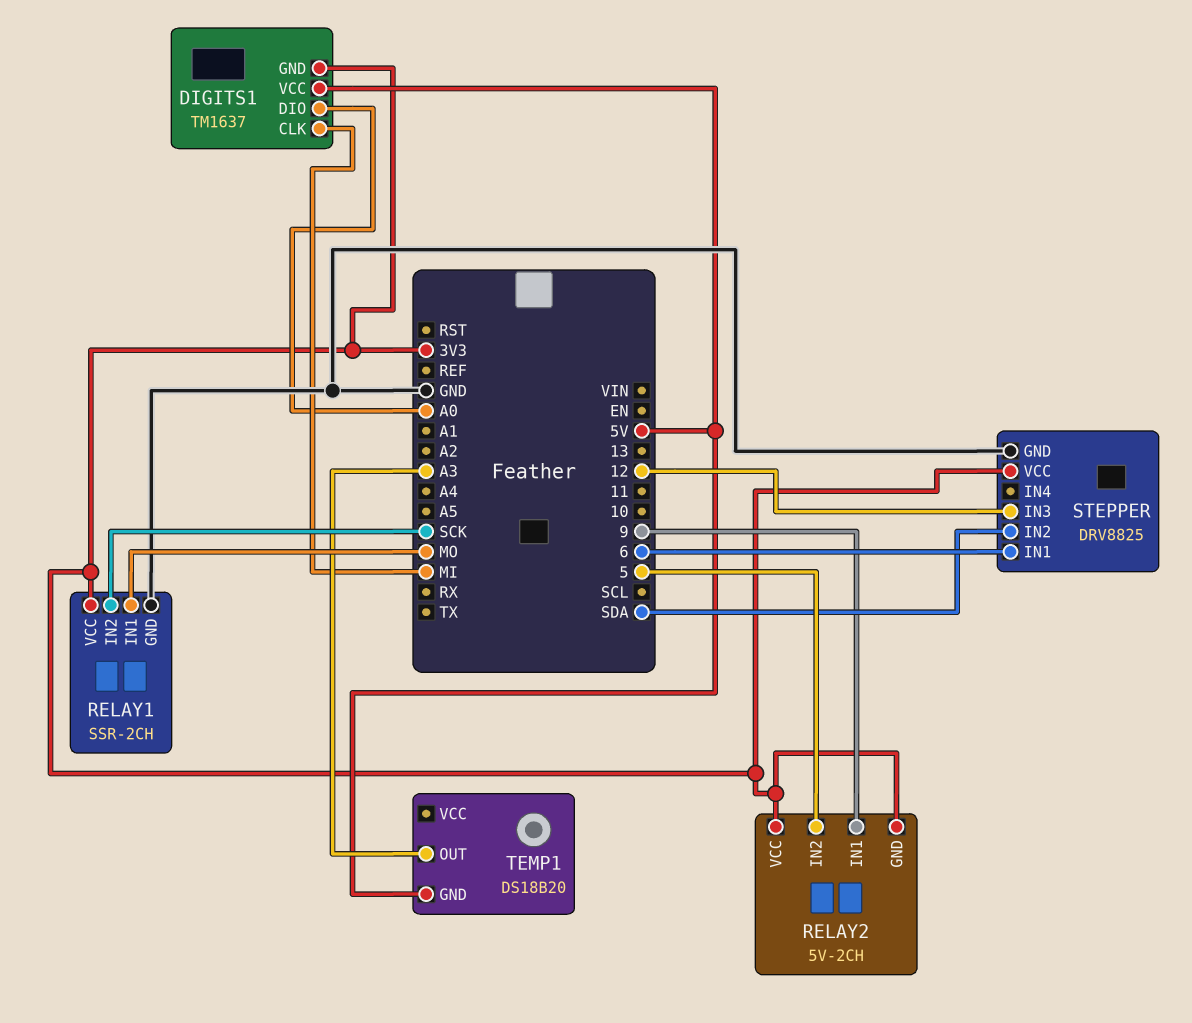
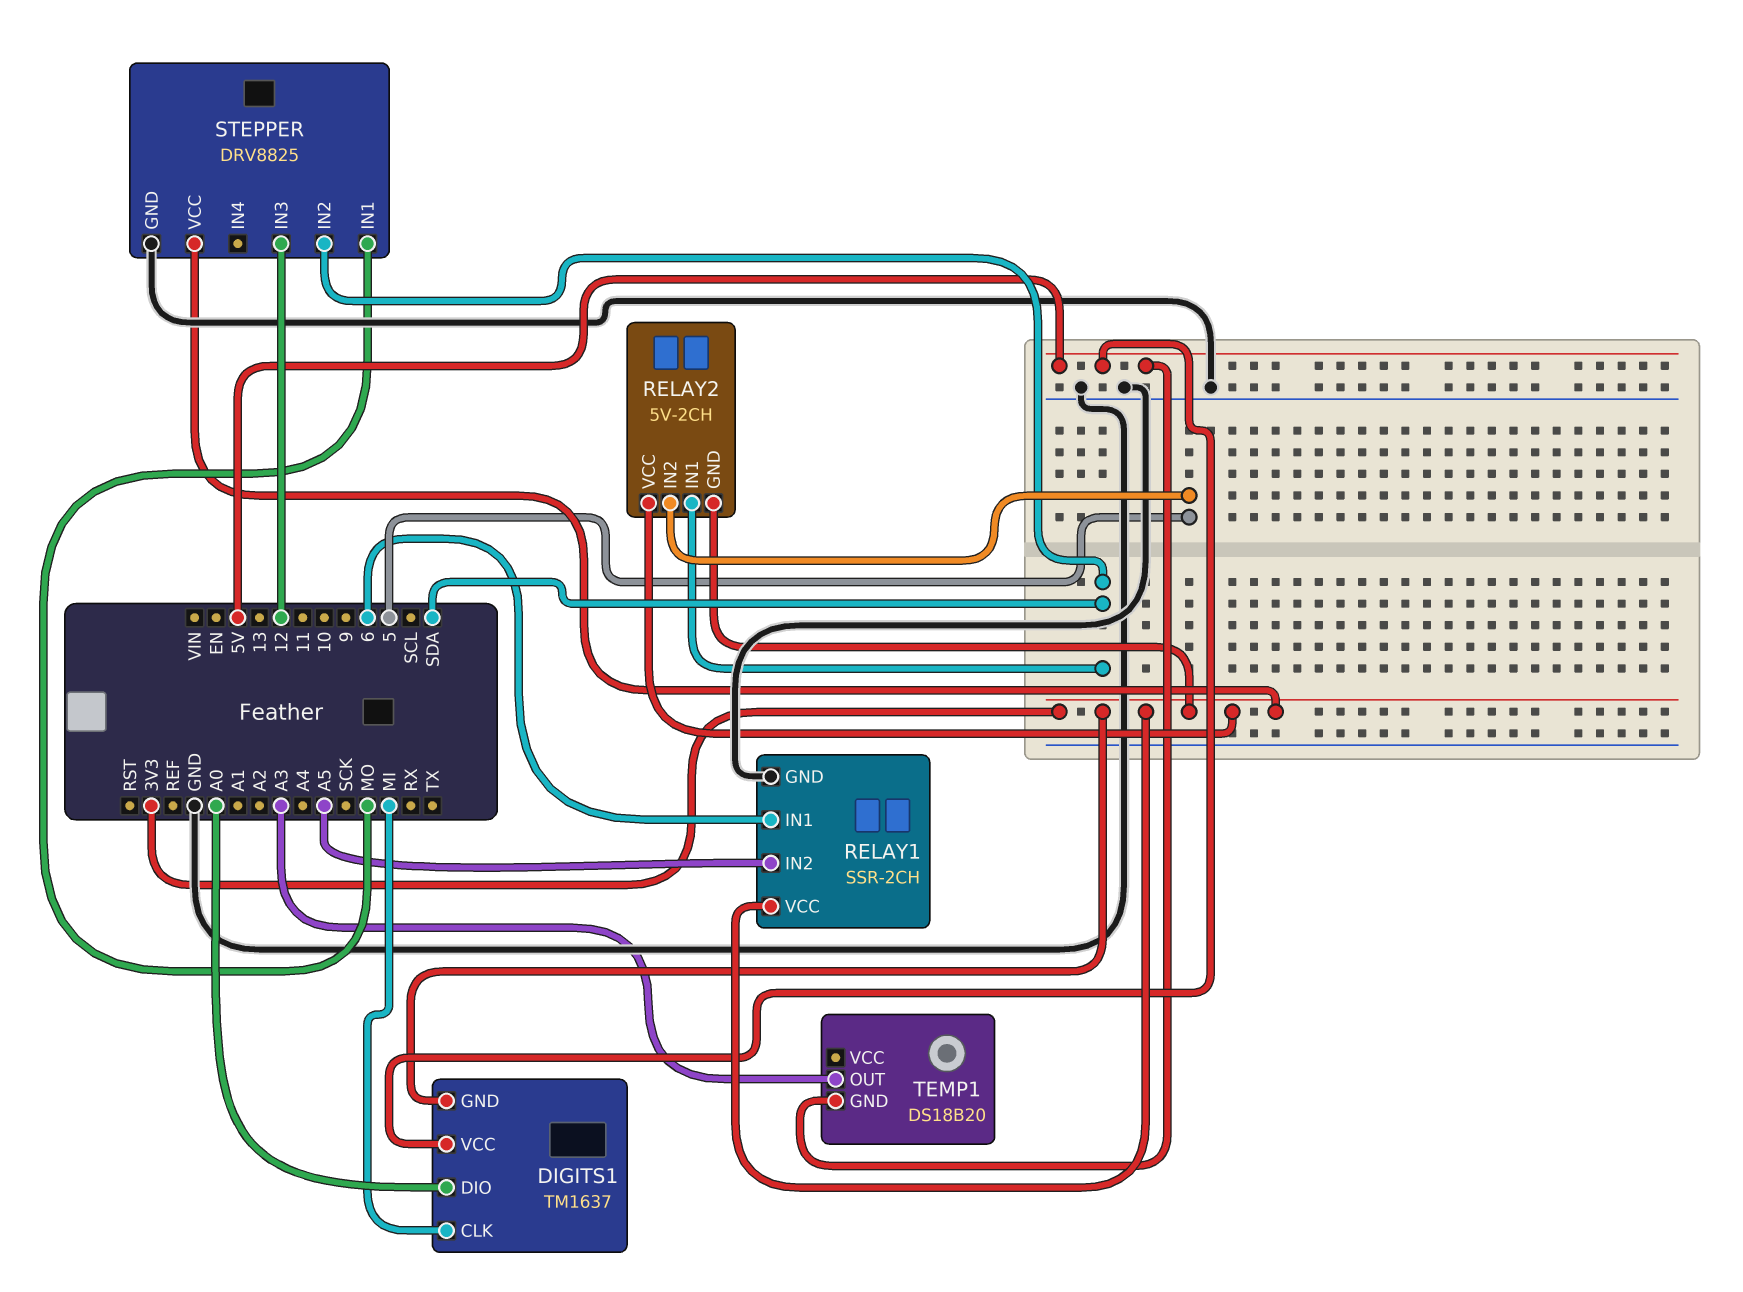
RELAY1 pin IN1: MO -> 6
RELAY1 pin IN2: SCK -> A5
RELAY2 pin IN1: 9 -> SDA
STEPPER pin IN1: 6 -> MO

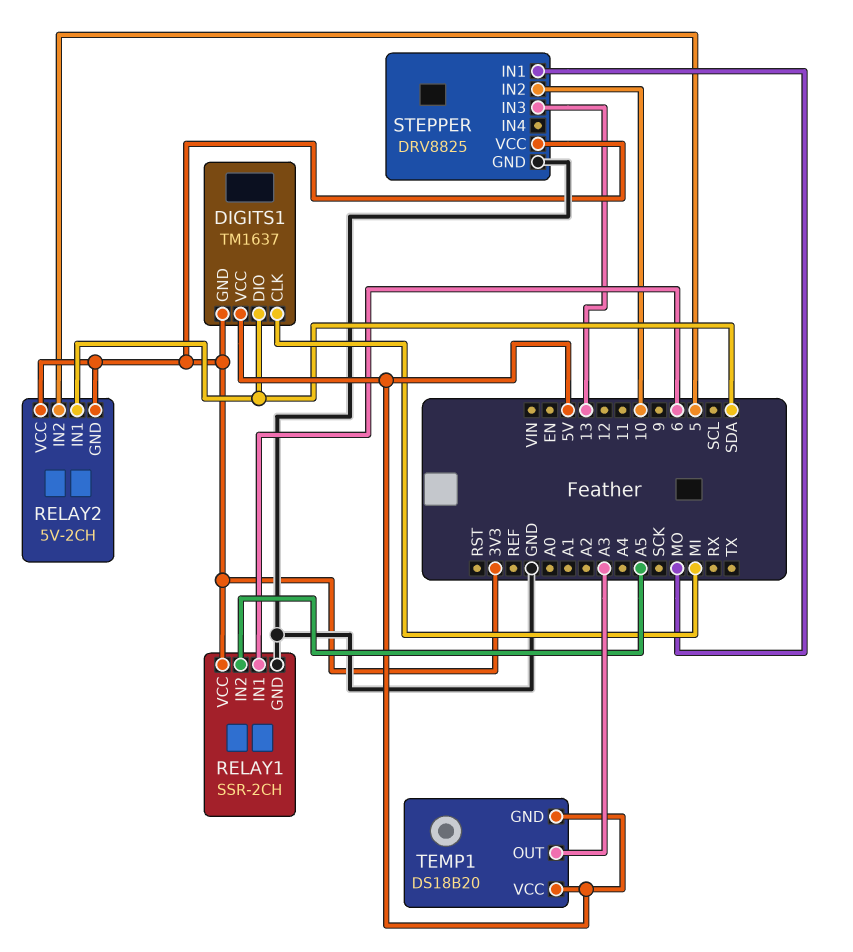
DIGITS1 pin DIO: A0 -> SDA
STEPPER pin IN2: SDA -> 10
STEPPER pin IN3: 12 -> 13
TEMP1 pin VCC: none -> 5V

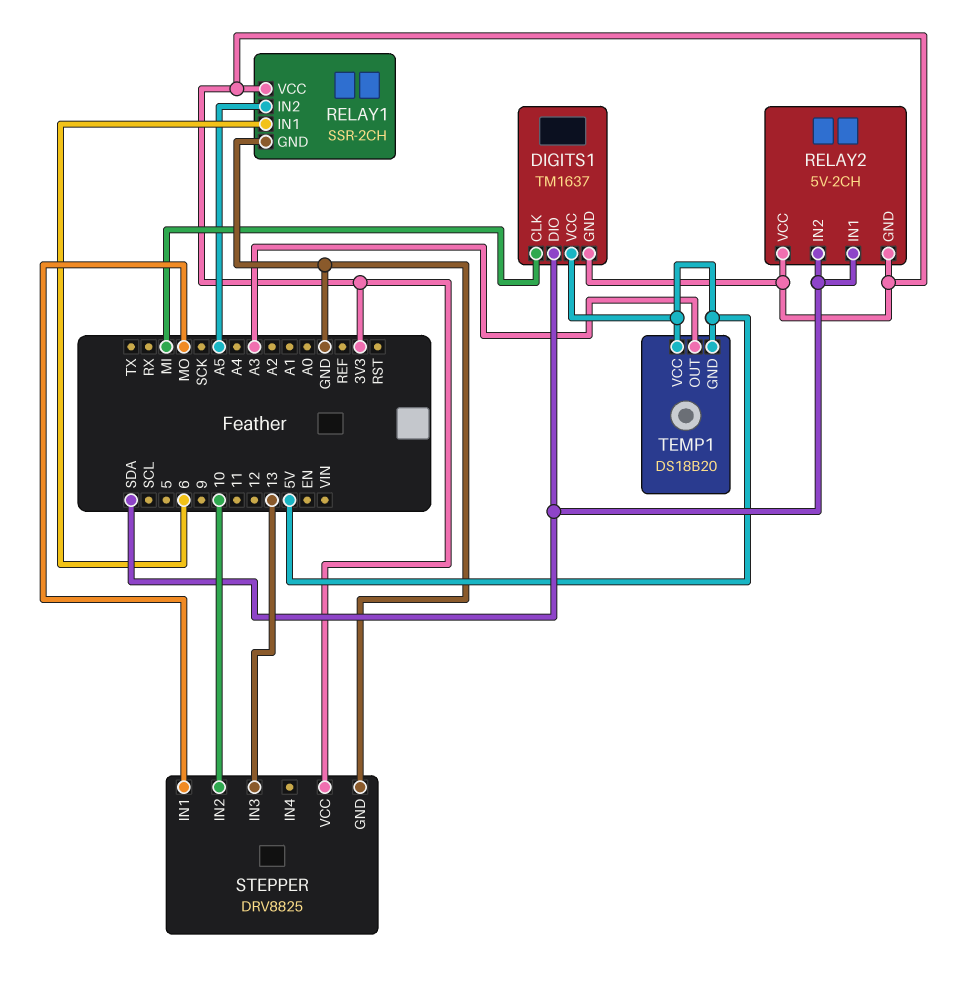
RELAY2 pin IN2: 5 -> SDA

